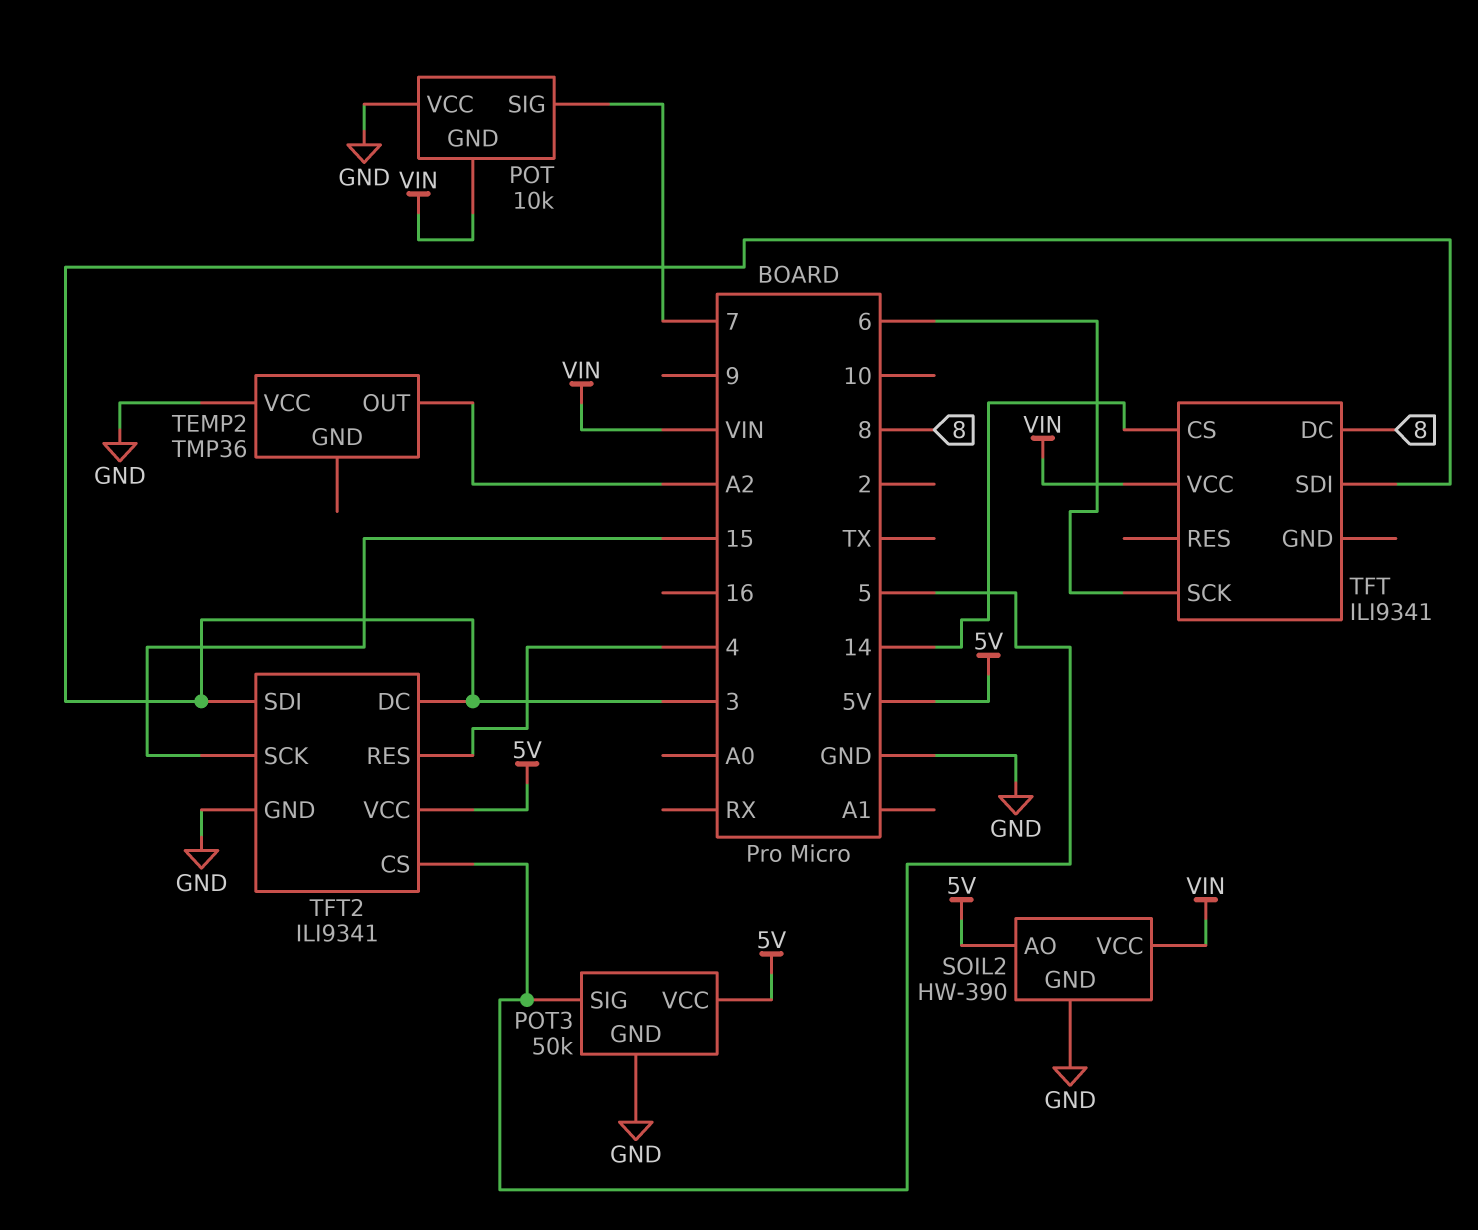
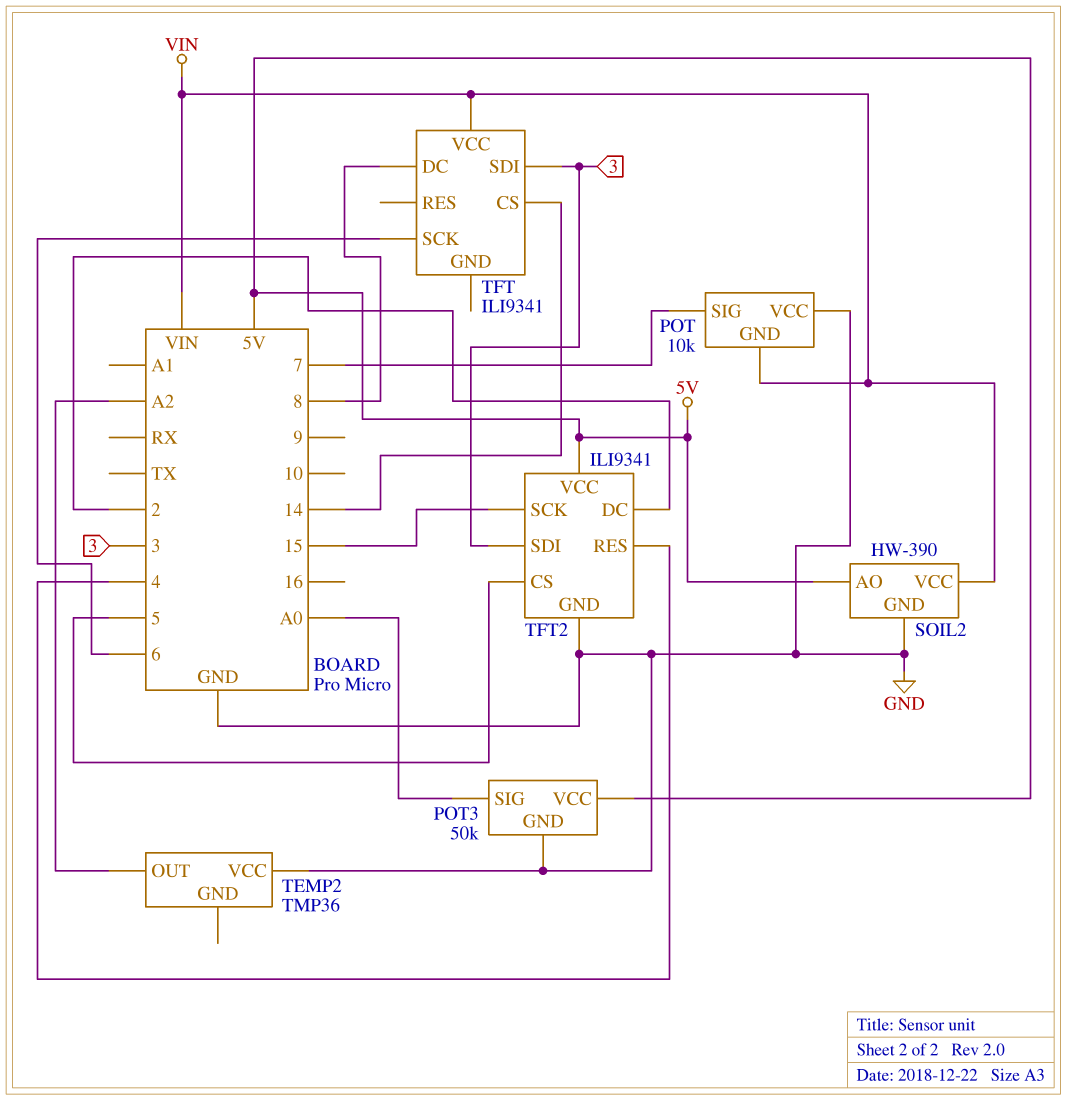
POT3 pin SIG: 5 -> A0
TFT2 pin DC: 3 -> 2

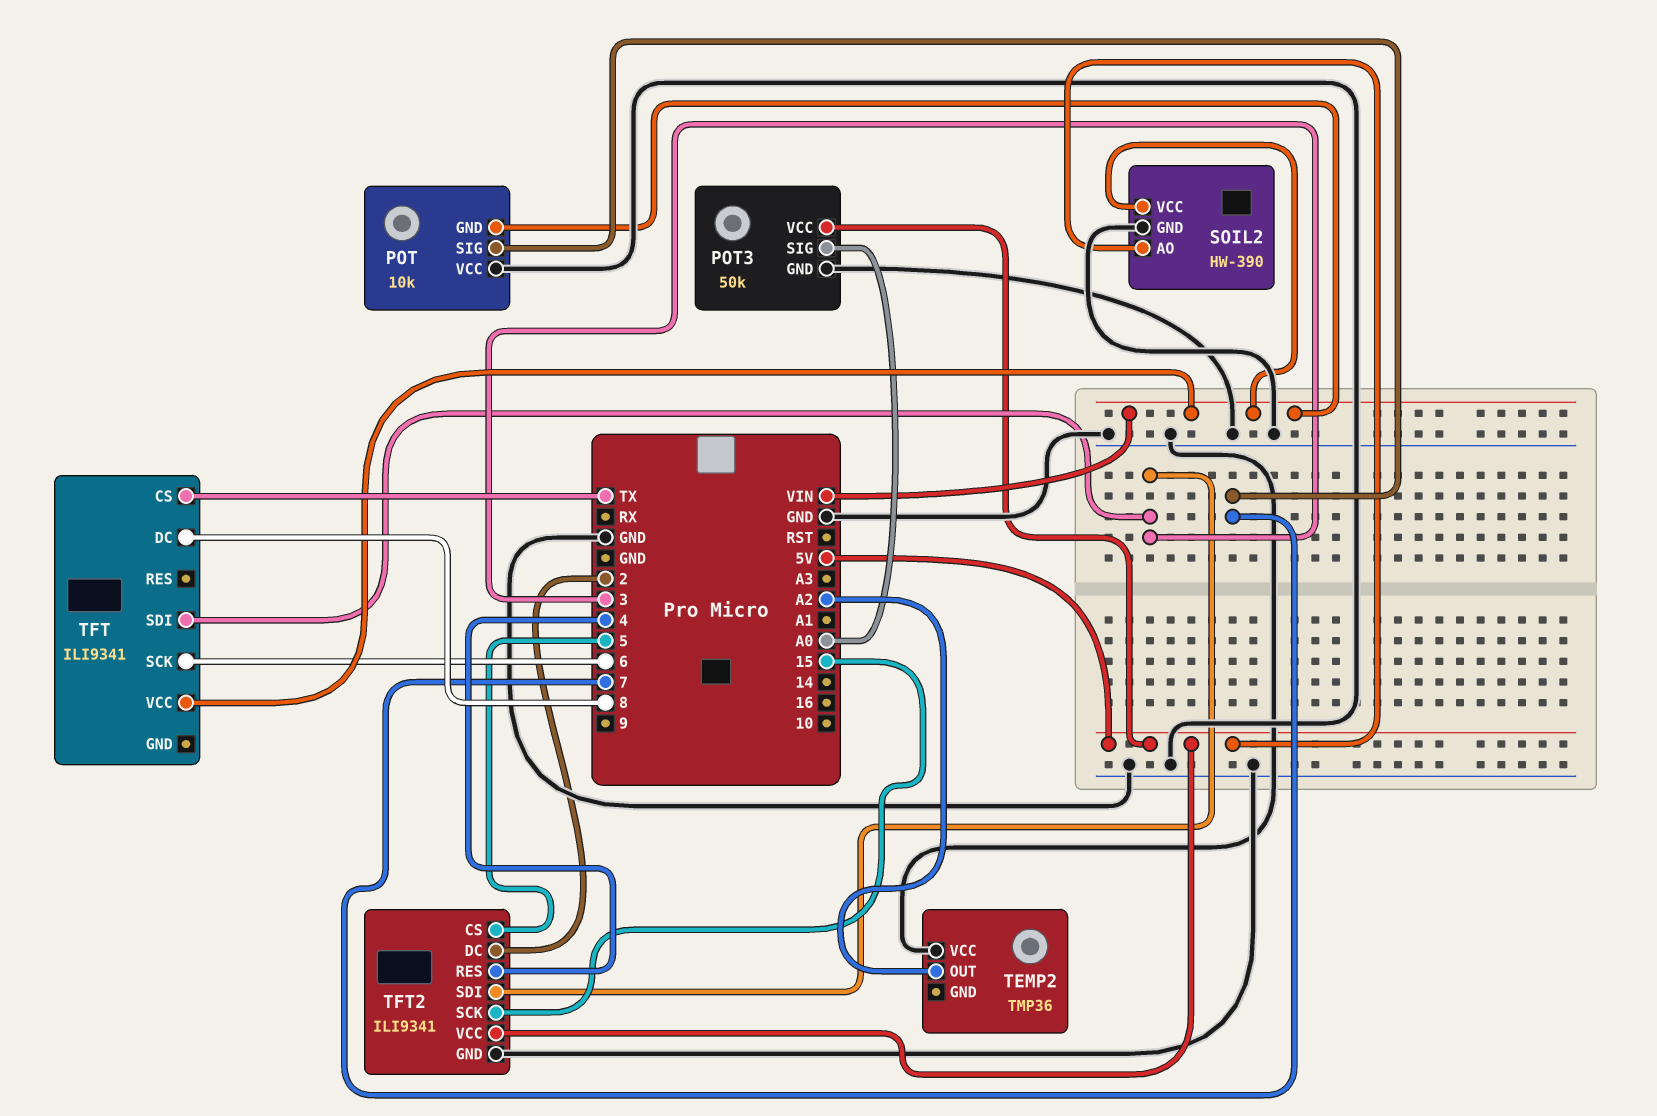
TFT pin CS: 14 -> TX

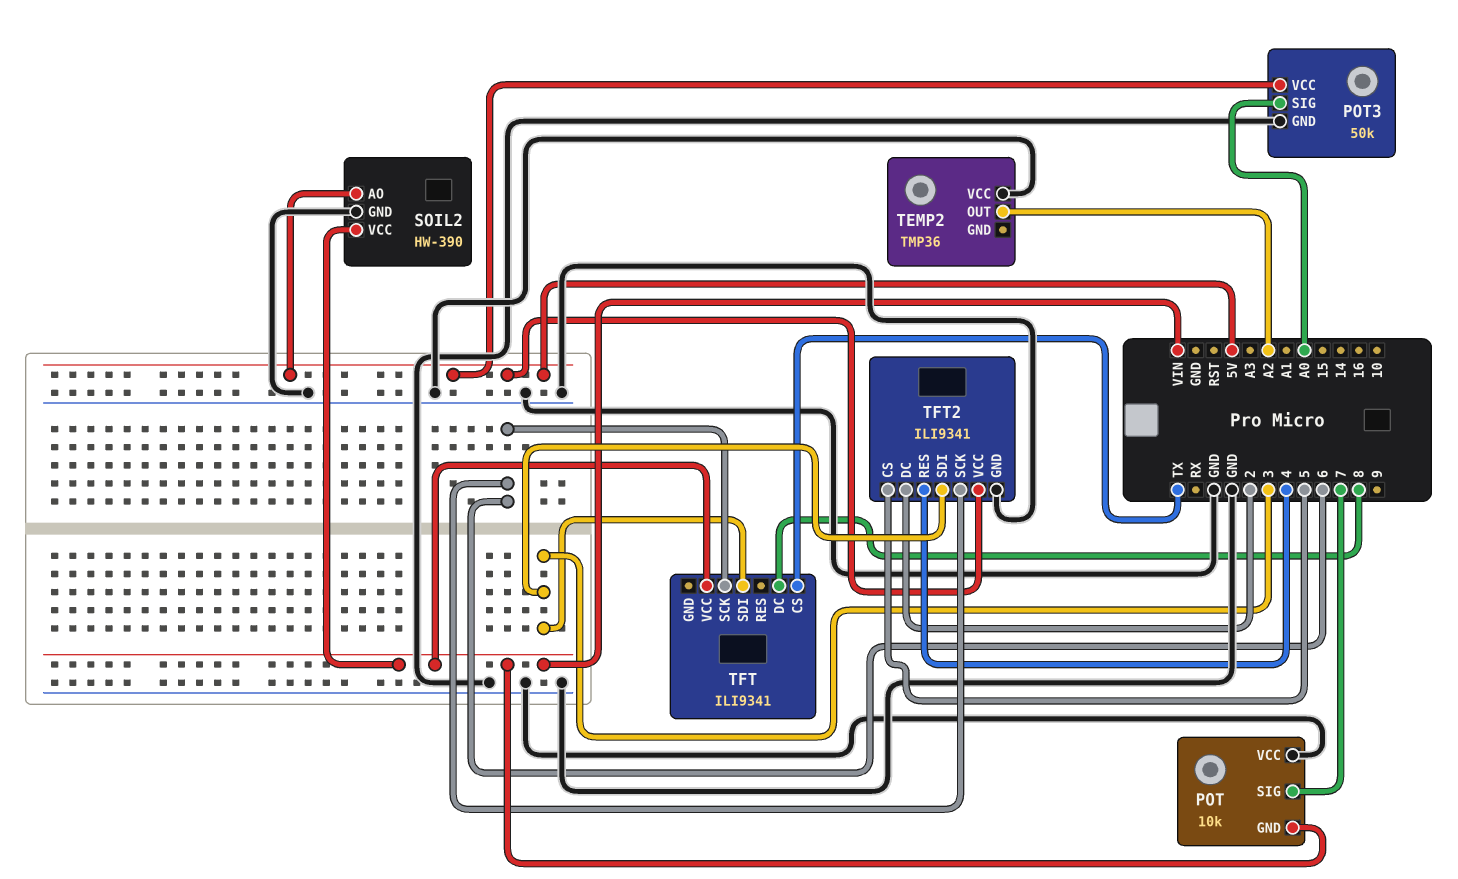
TFT2 pin SCK: 15 -> 6

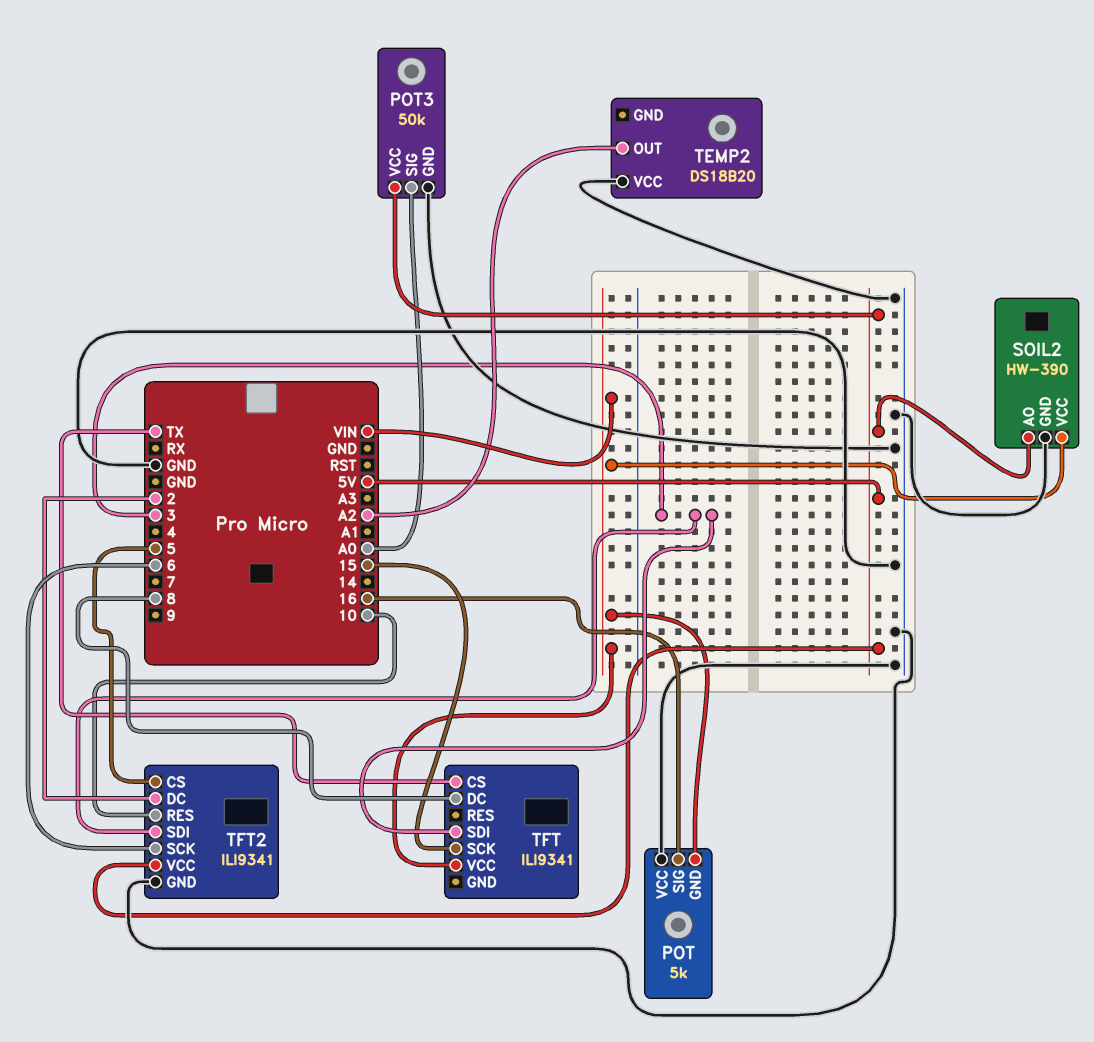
POT: 10k -> 5k
POT pin SIG: 7 -> 16
TEMP2: TMP36 -> DS18B20
TFT pin SCK: 6 -> 15
TFT2 pin RES: 4 -> 10

